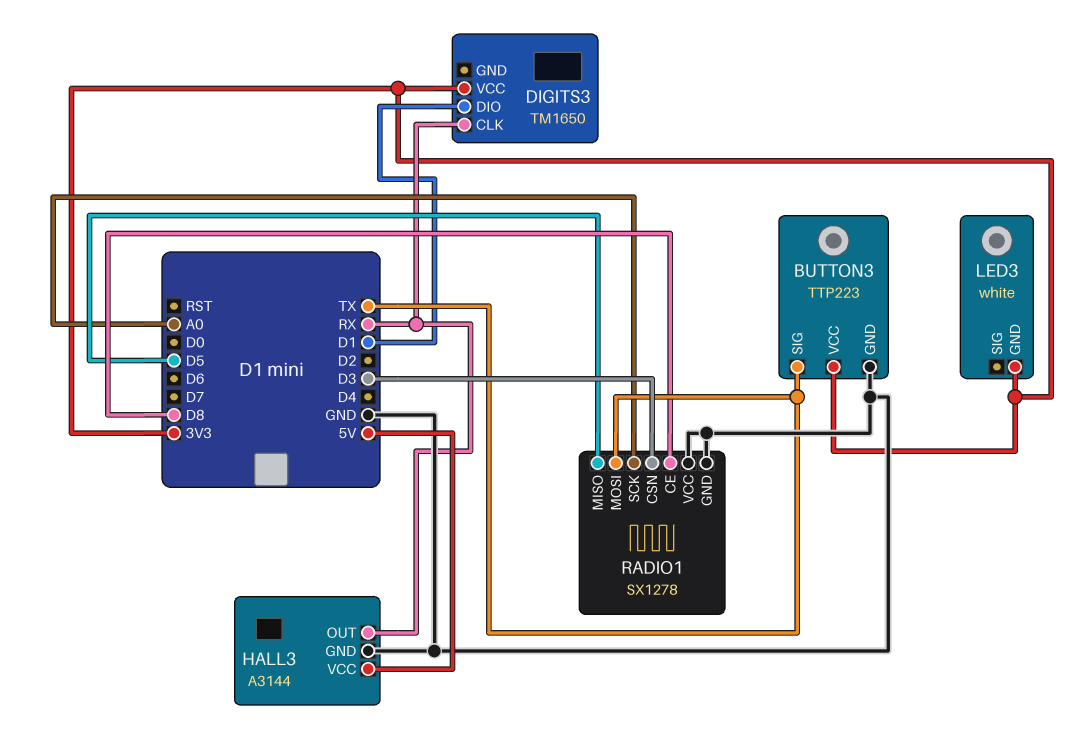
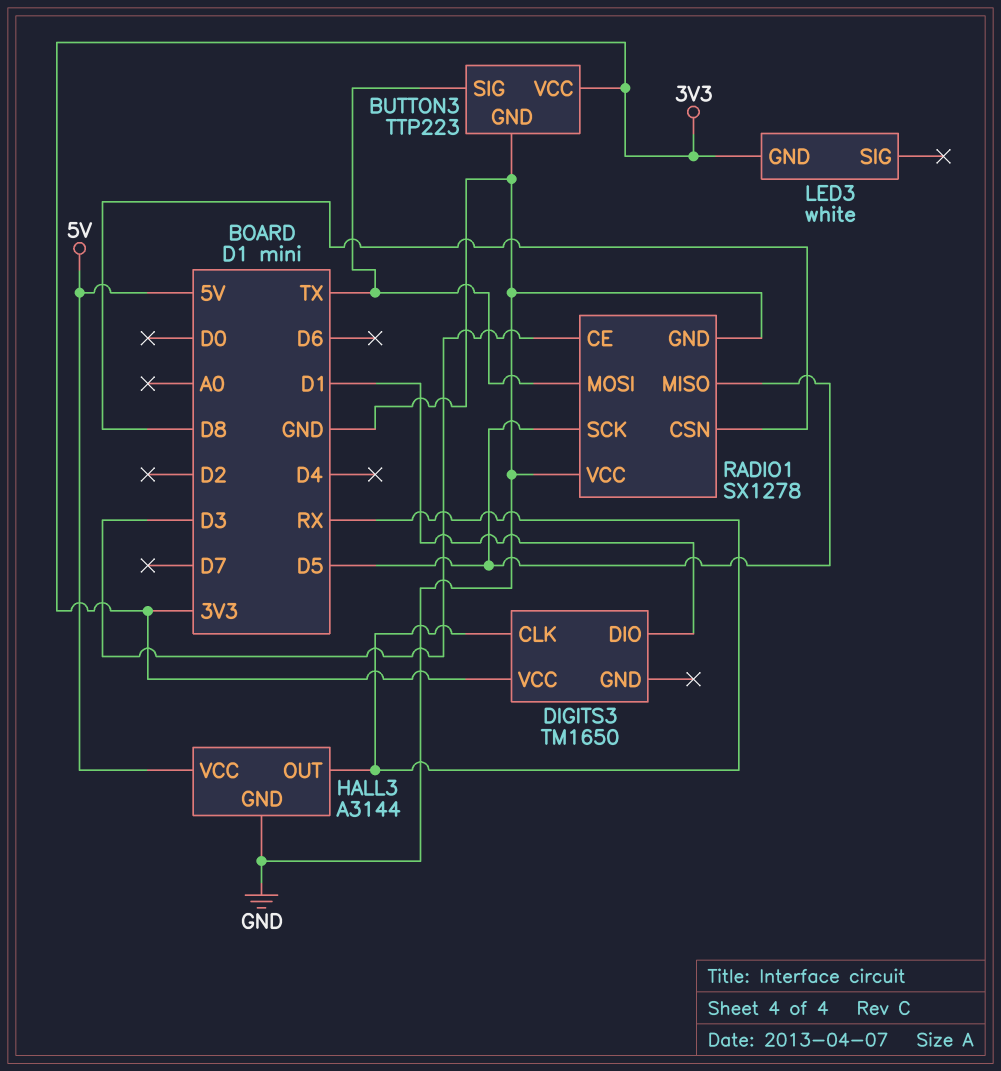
RADIO1 pin CE: D8 -> D3
RADIO1 pin CSN: D3 -> D8
RADIO1 pin SCK: A0 -> D5

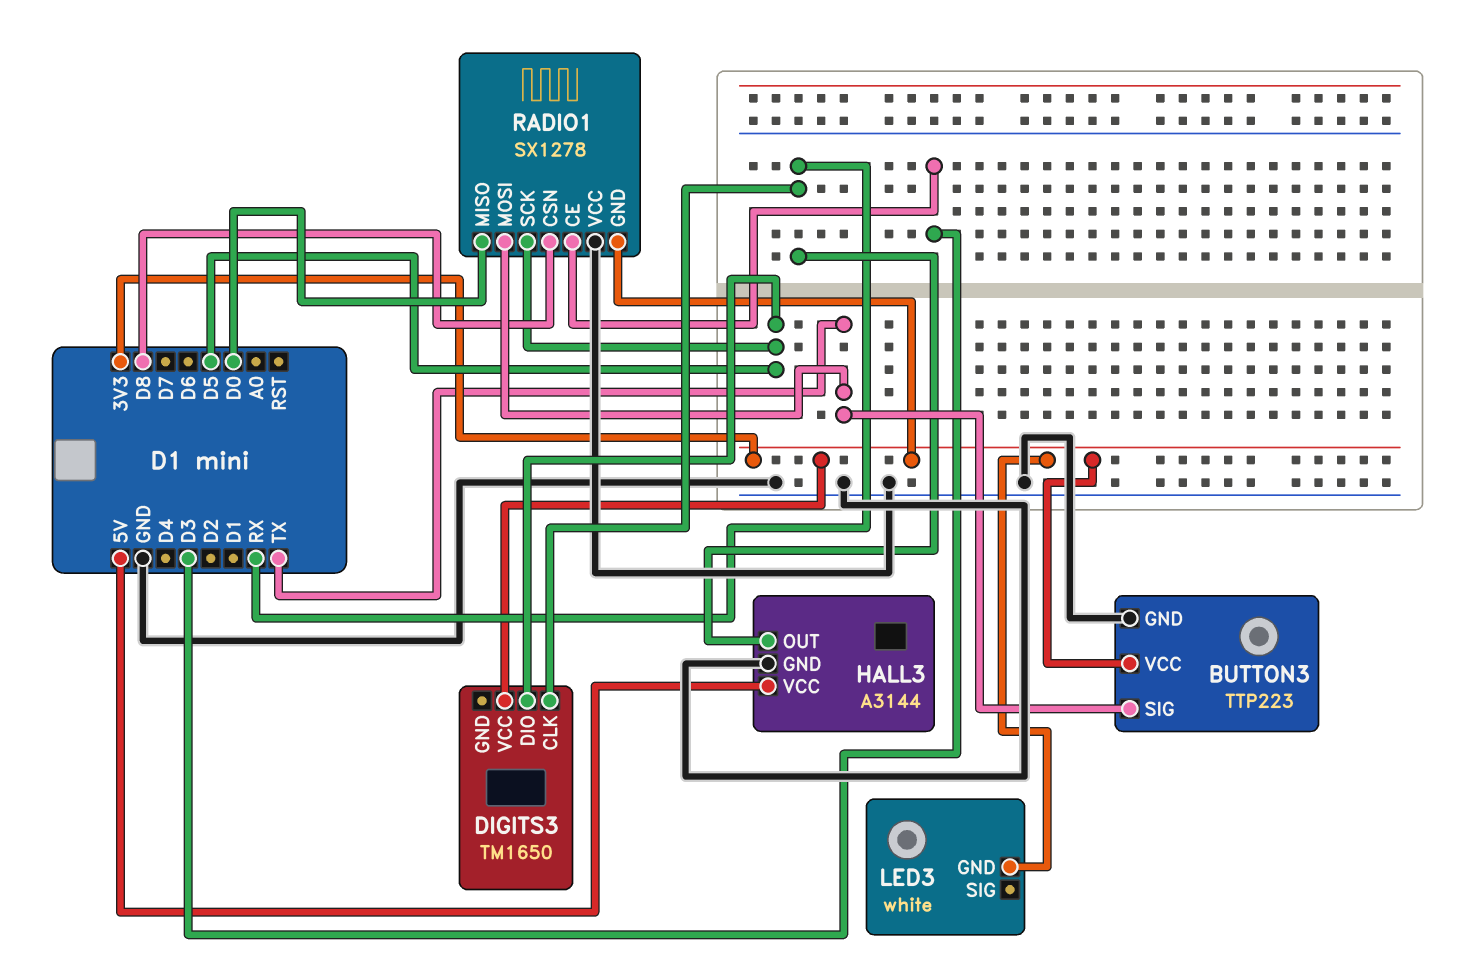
DIGITS3 pin DIO: D1 -> D5
RADIO1 pin GND: GND -> 3V3
RADIO1 pin MISO: D5 -> D0

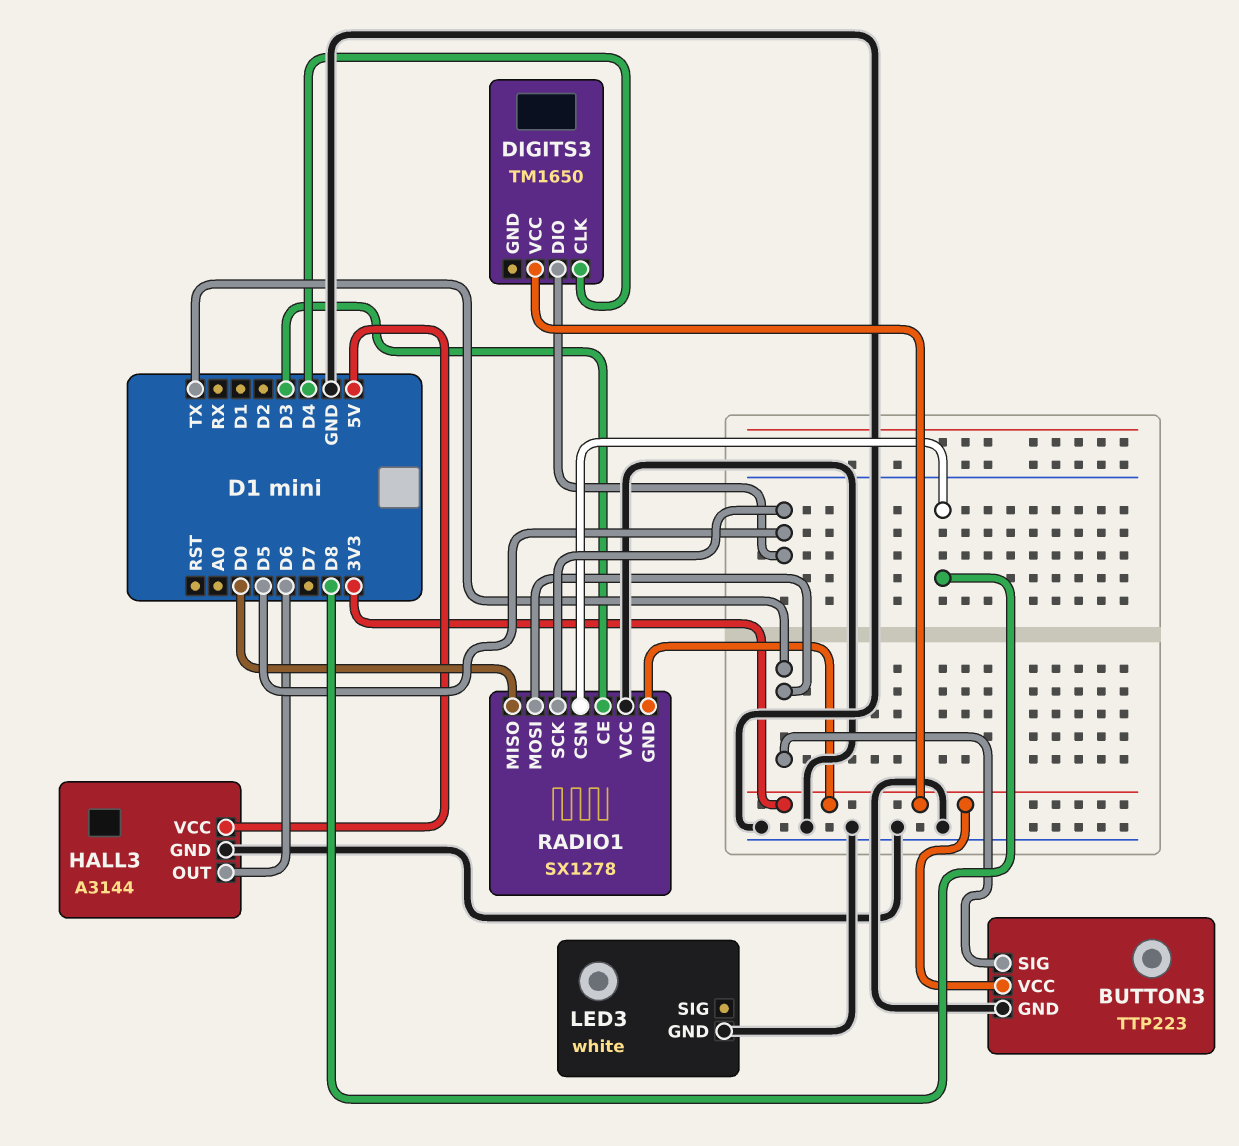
DIGITS3 pin CLK: RX -> D4
HALL3 pin OUT: RX -> D6
LED3 pin GND: 3V3 -> GND

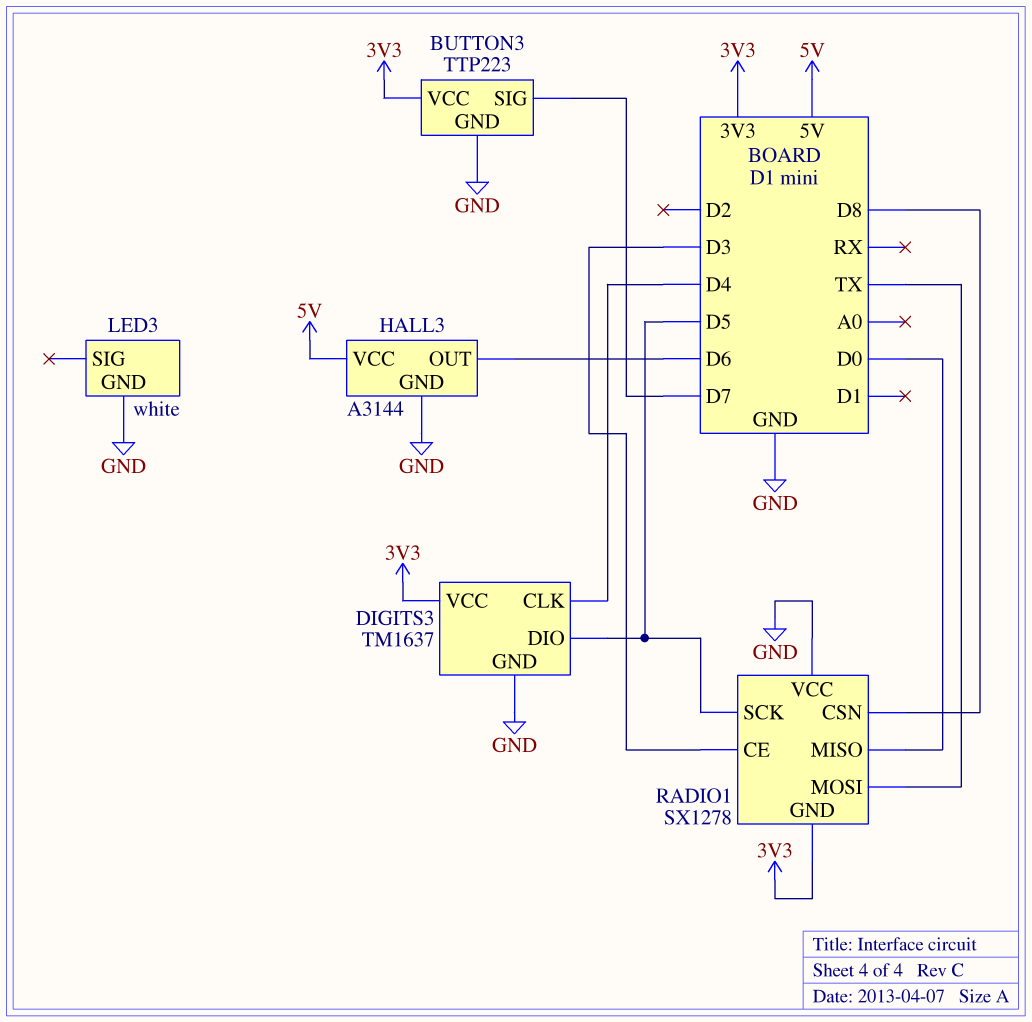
BUTTON3 pin SIG: TX -> D7
DIGITS3: TM1650 -> TM1637
DIGITS3 pin GND: none -> GND

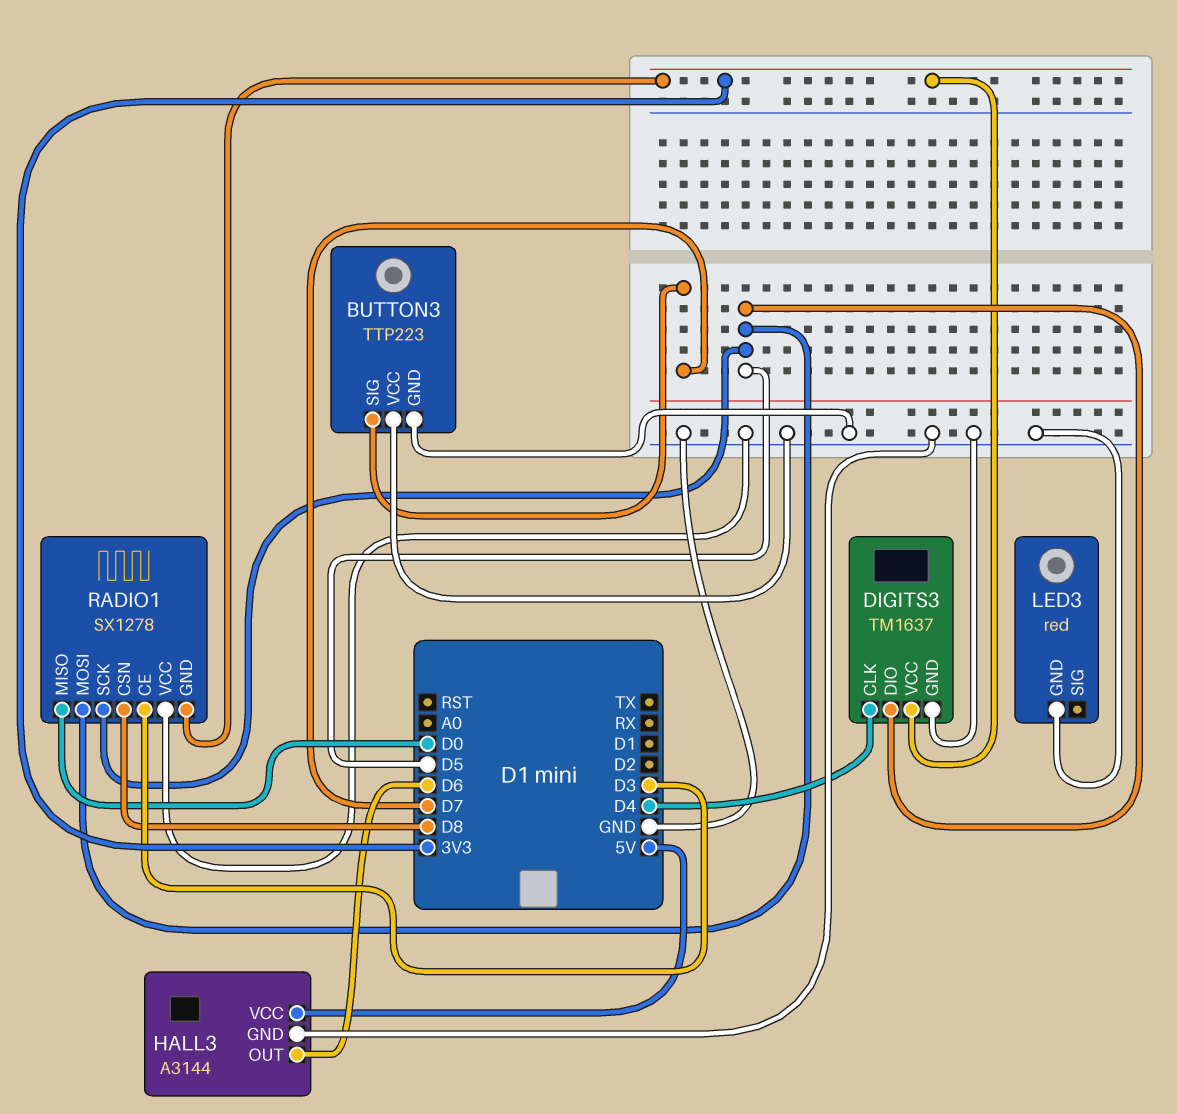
BUTTON3 pin VCC: 3V3 -> GND
LED3: white -> red
RADIO1 pin MOSI: TX -> D5

